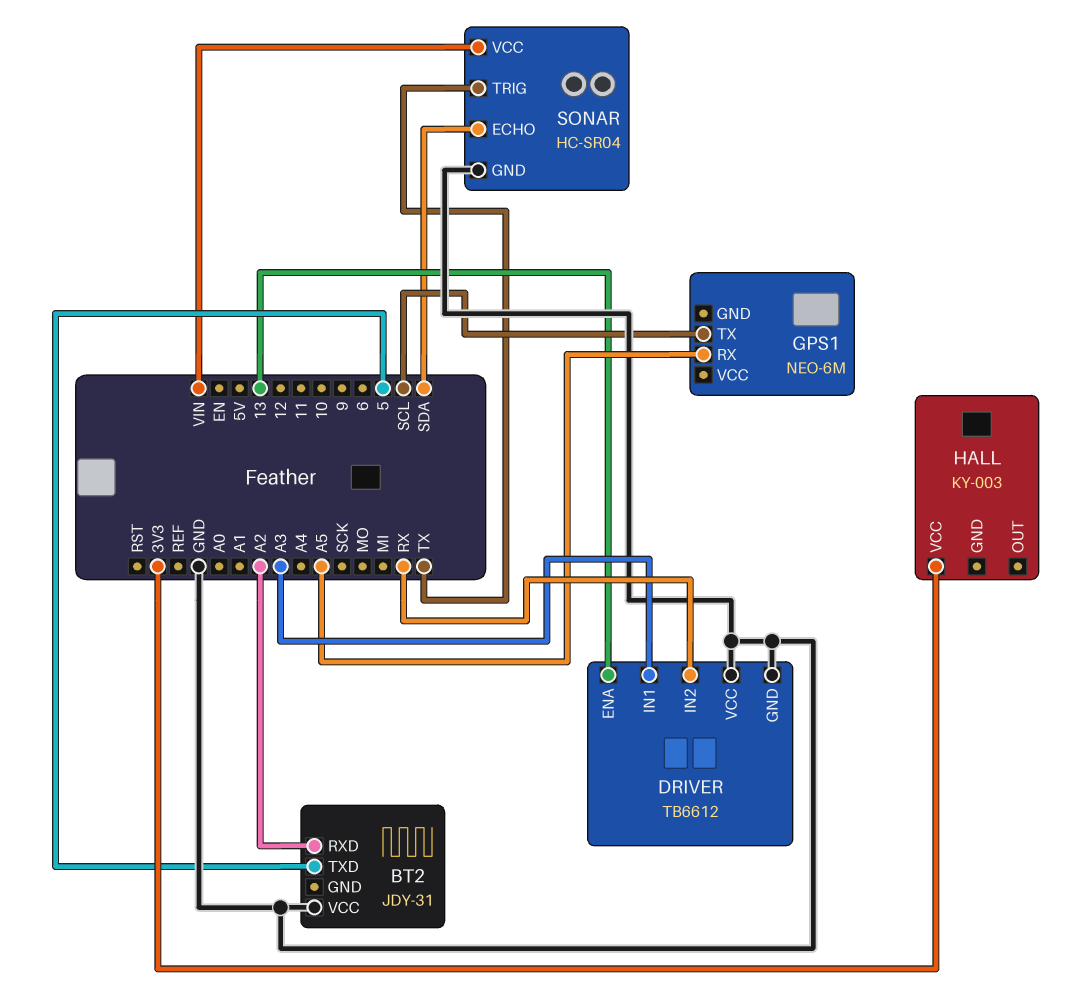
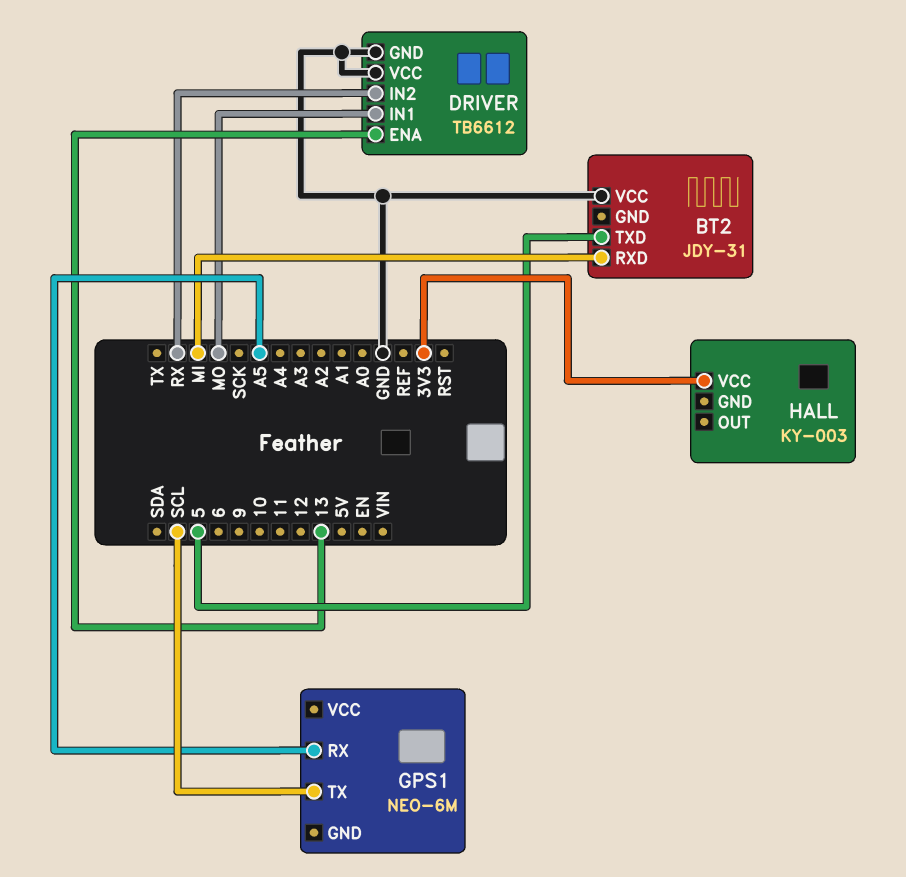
BT2 pin RXD: A2 -> MI
DRIVER pin IN1: A3 -> MO
SONAR: HC-SR04 -> none
SONAR pin ECHO: SDA -> none
SONAR pin GND: GND -> none
SONAR pin TRIG: TX -> none
SONAR pin VCC: VIN -> none

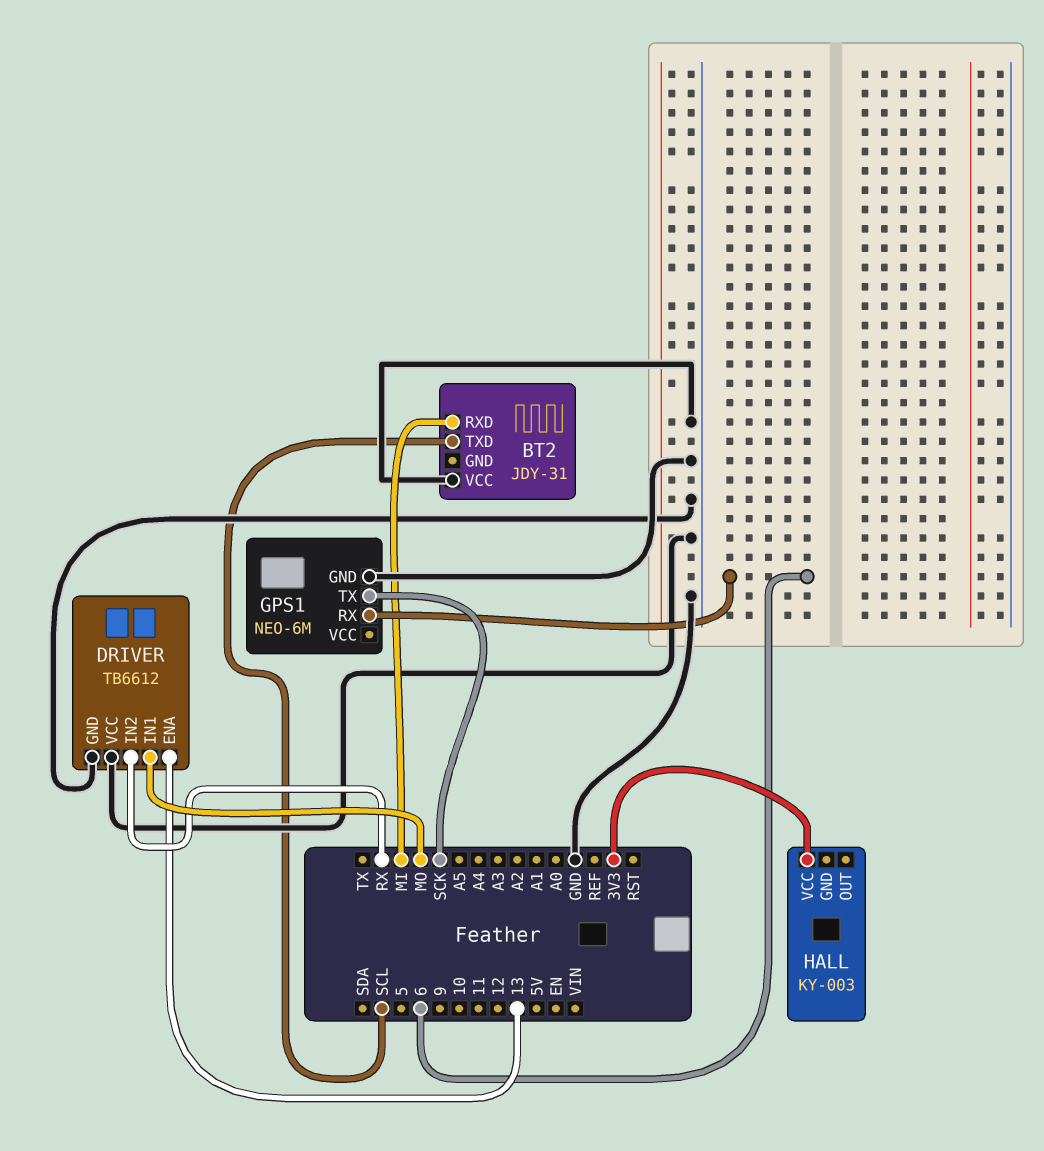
BT2 pin TXD: 5 -> SCL
GPS1 pin GND: none -> GND
GPS1 pin RX: A5 -> 6
GPS1 pin TX: SCL -> SCK

